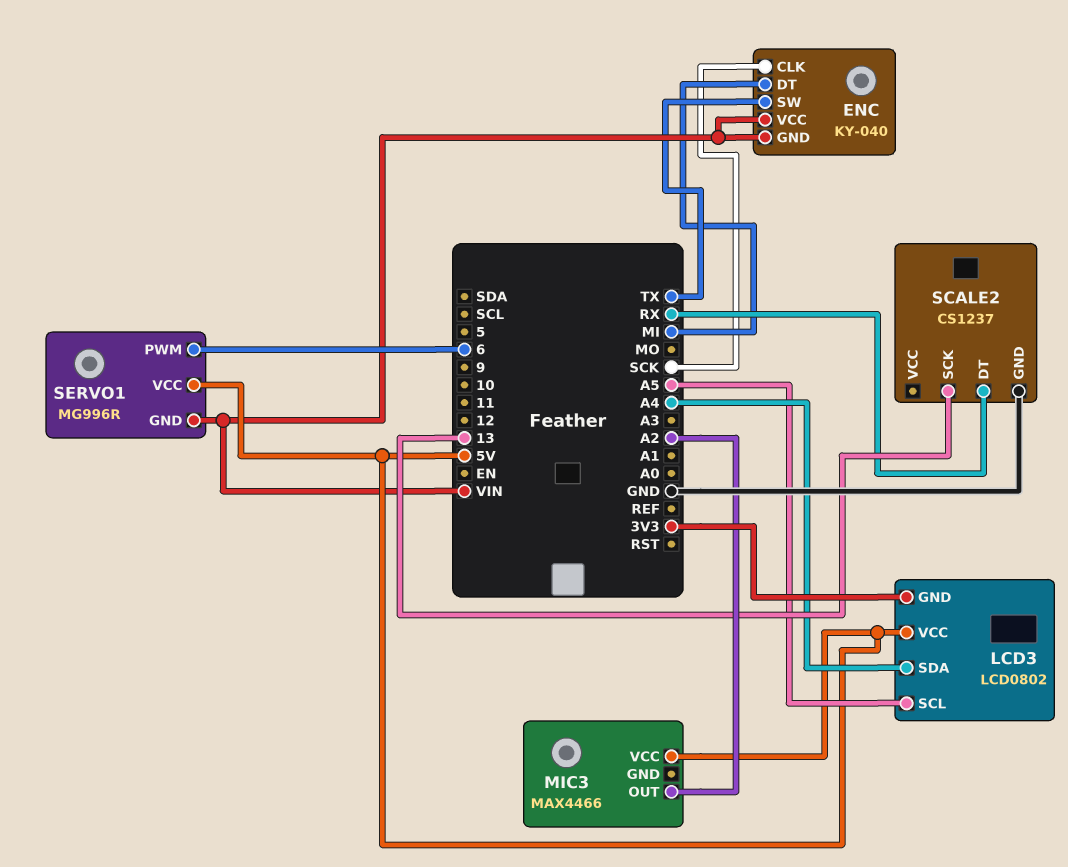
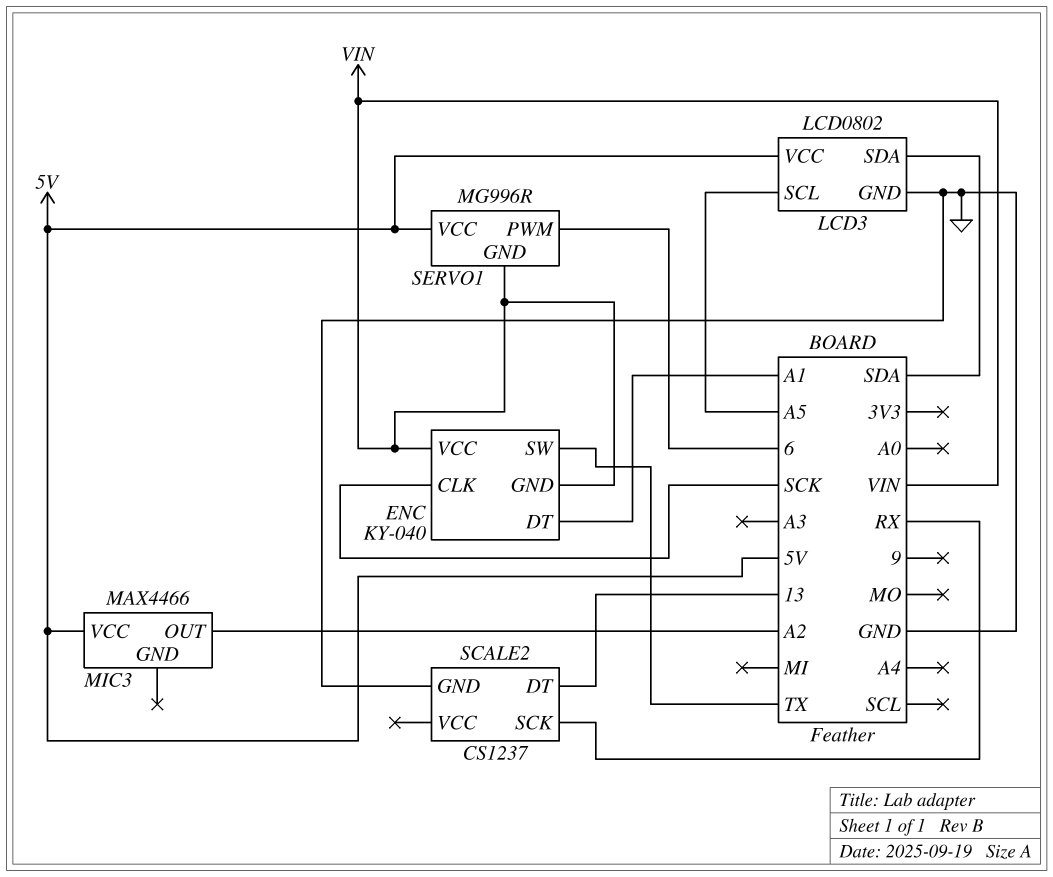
ENC pin DT: MI -> A1
LCD3 pin GND: 3V3 -> GND
LCD3 pin SDA: A4 -> SDA
SCALE2 pin DT: RX -> 13
SCALE2 pin SCK: 13 -> RX

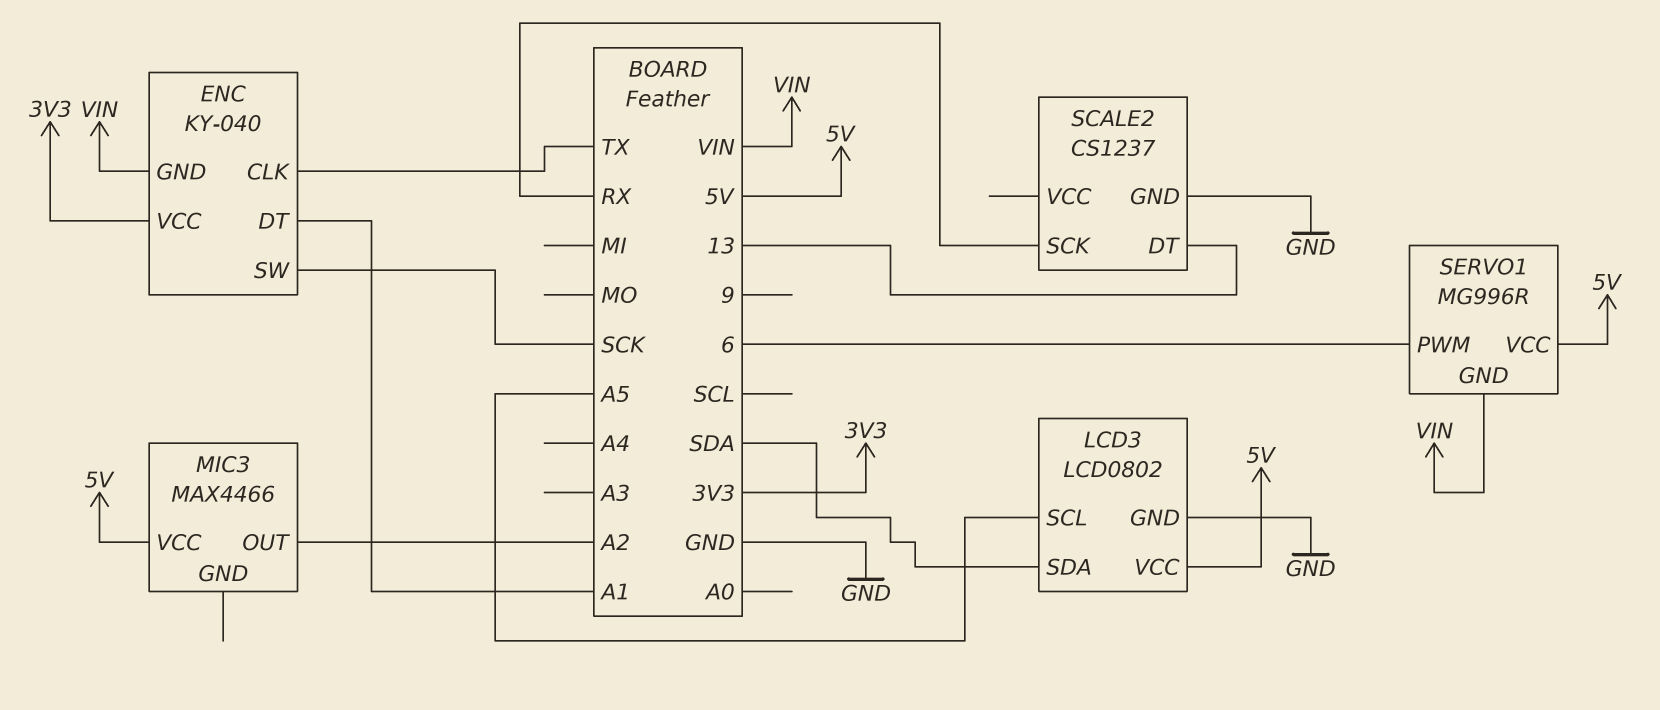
ENC pin CLK: SCK -> TX
ENC pin SW: TX -> SCK
ENC pin VCC: VIN -> 3V3

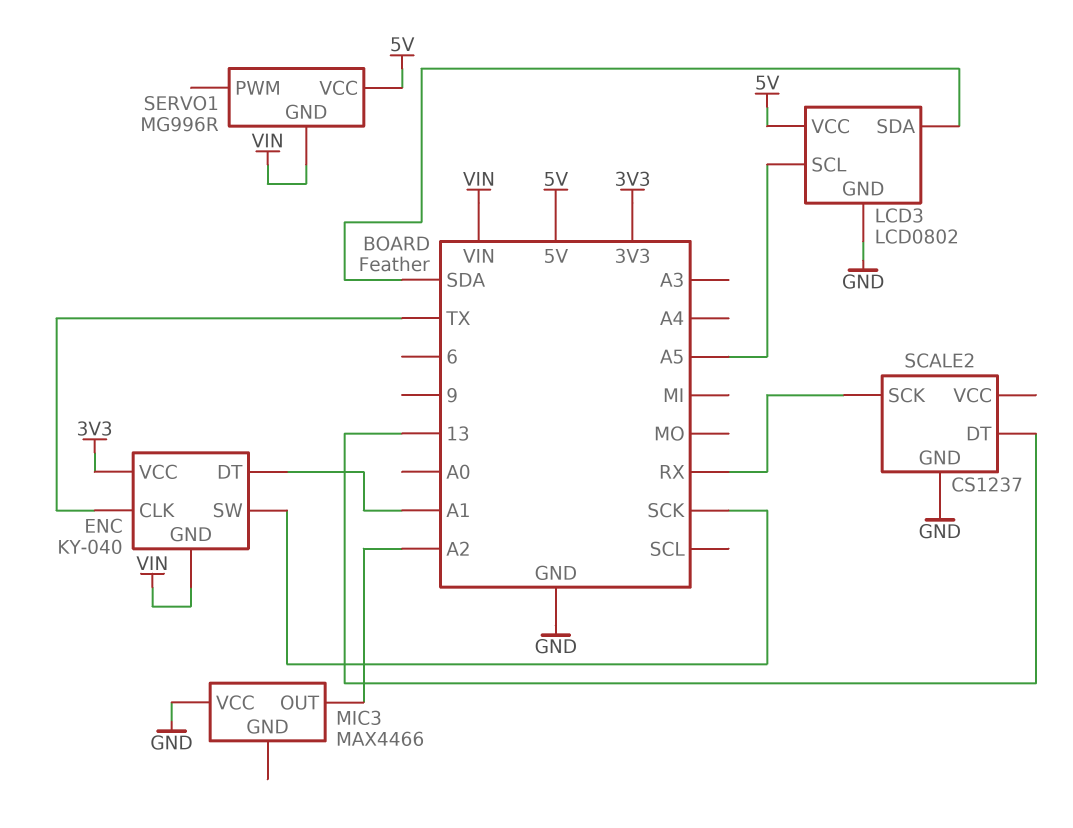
MIC3 pin VCC: 5V -> GND
SERVO1 pin PWM: 6 -> none

